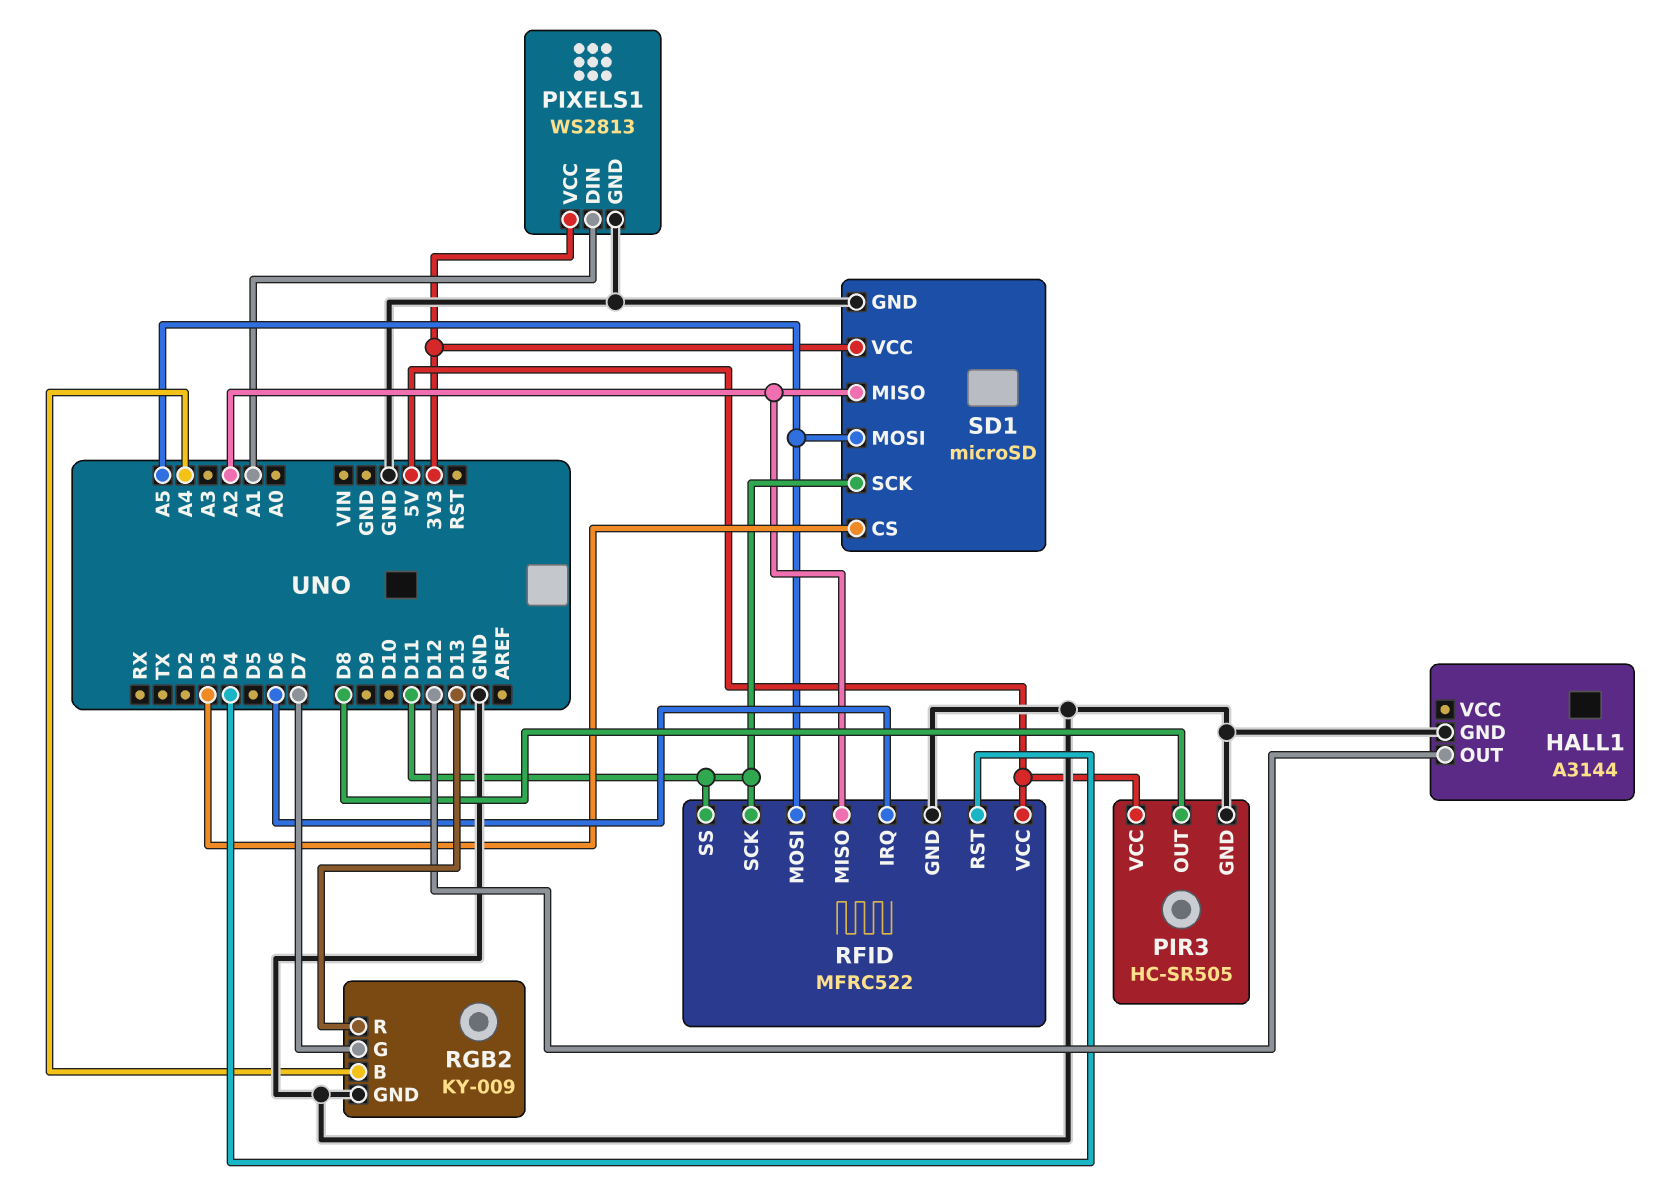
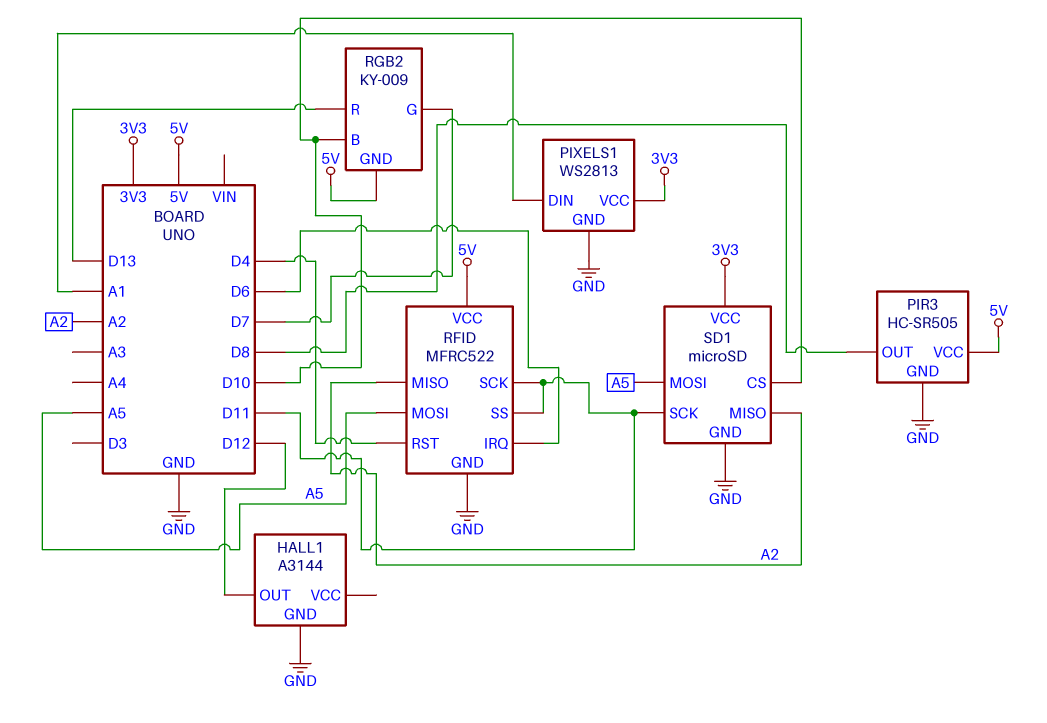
RGB2 pin B: A4 -> D10
RGB2 pin GND: GND -> 5V
SD1 pin CS: D3 -> D10

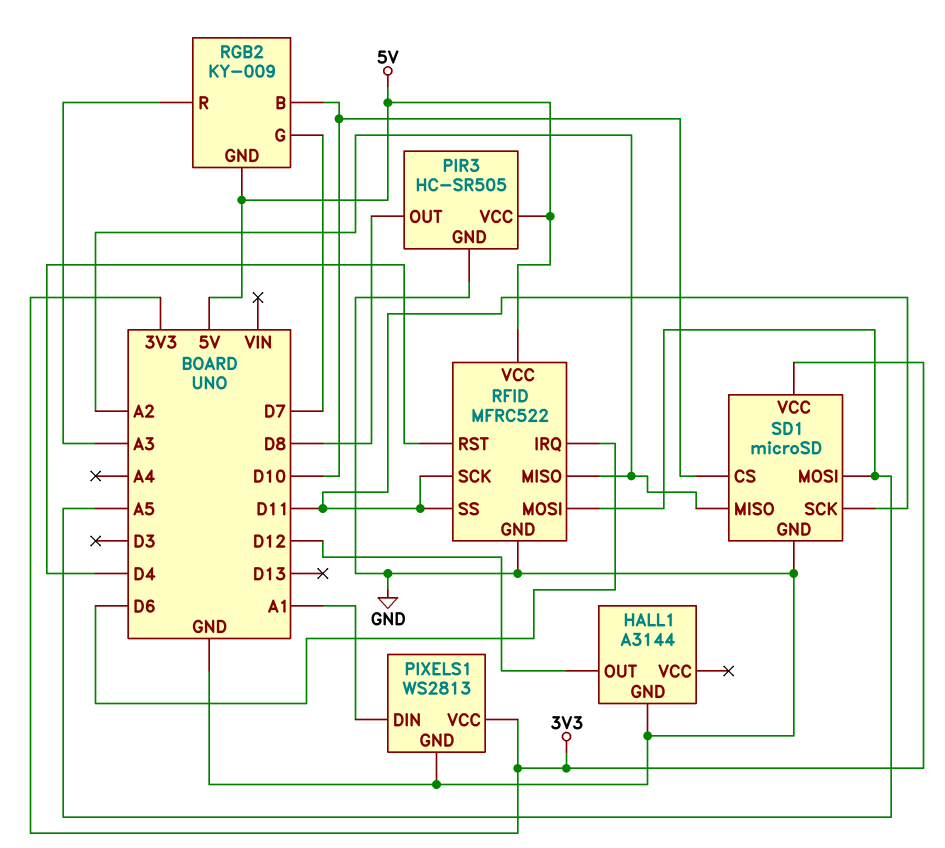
RGB2 pin R: D13 -> A3

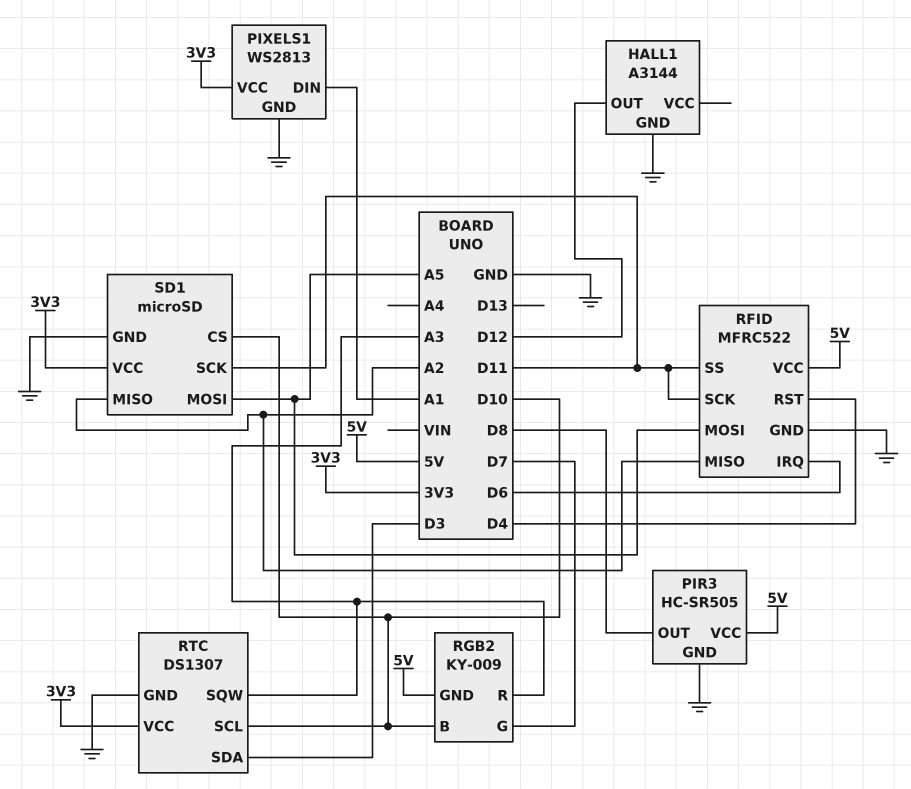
RTC: none -> DS1307
RTC pin GND: none -> GND
RTC pin SCL: none -> D10
RTC pin SDA: none -> D3
RTC pin SQW: none -> A3
RTC pin VCC: none -> 3V3

